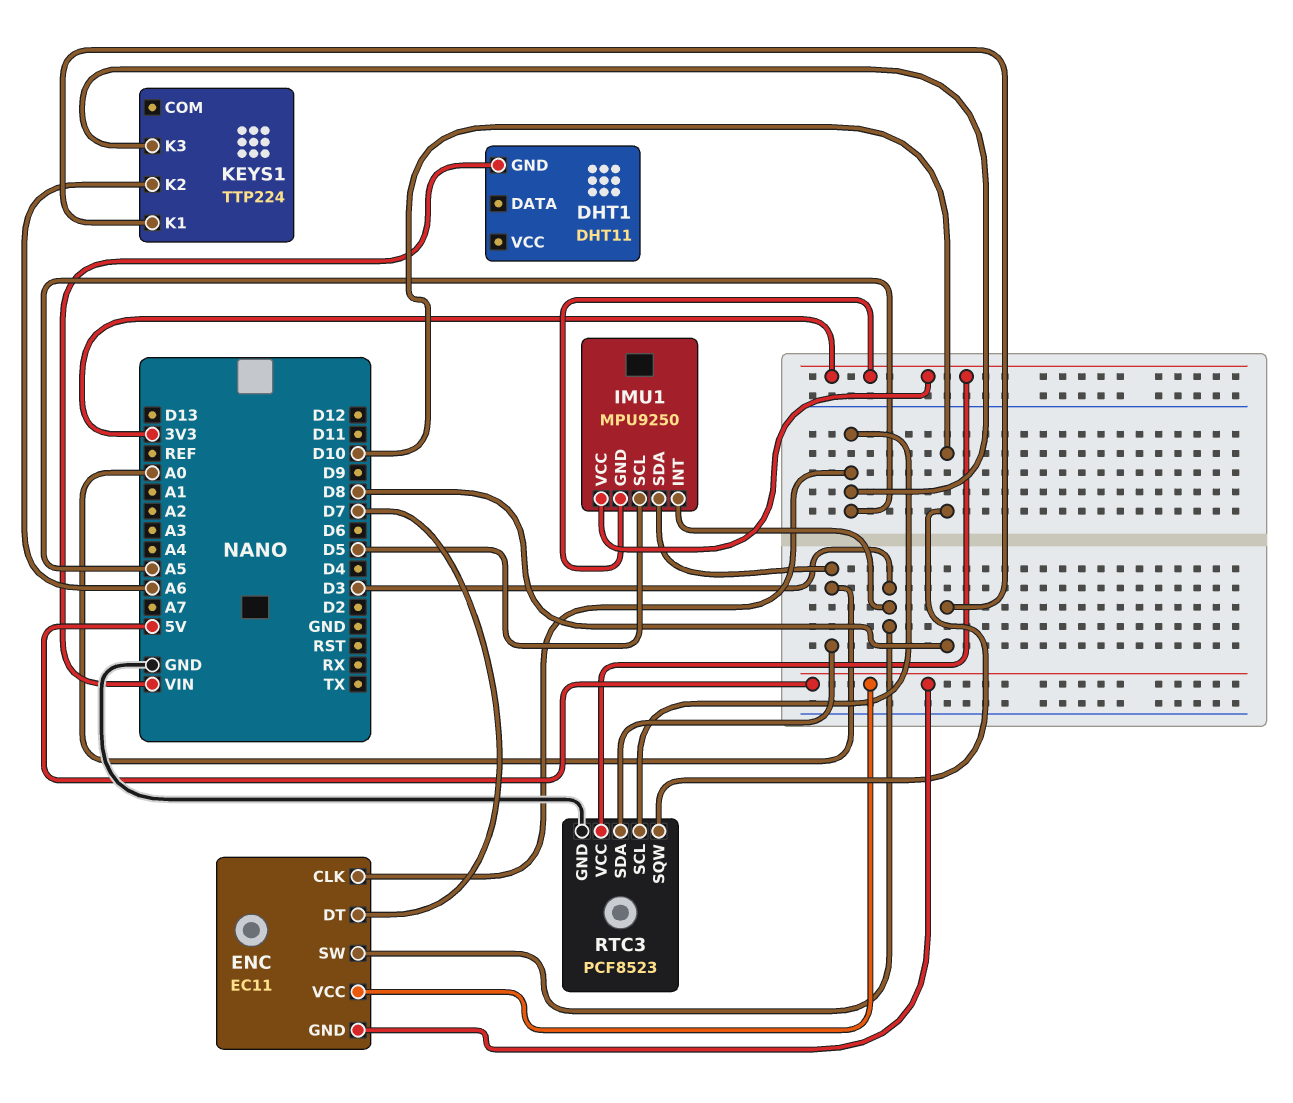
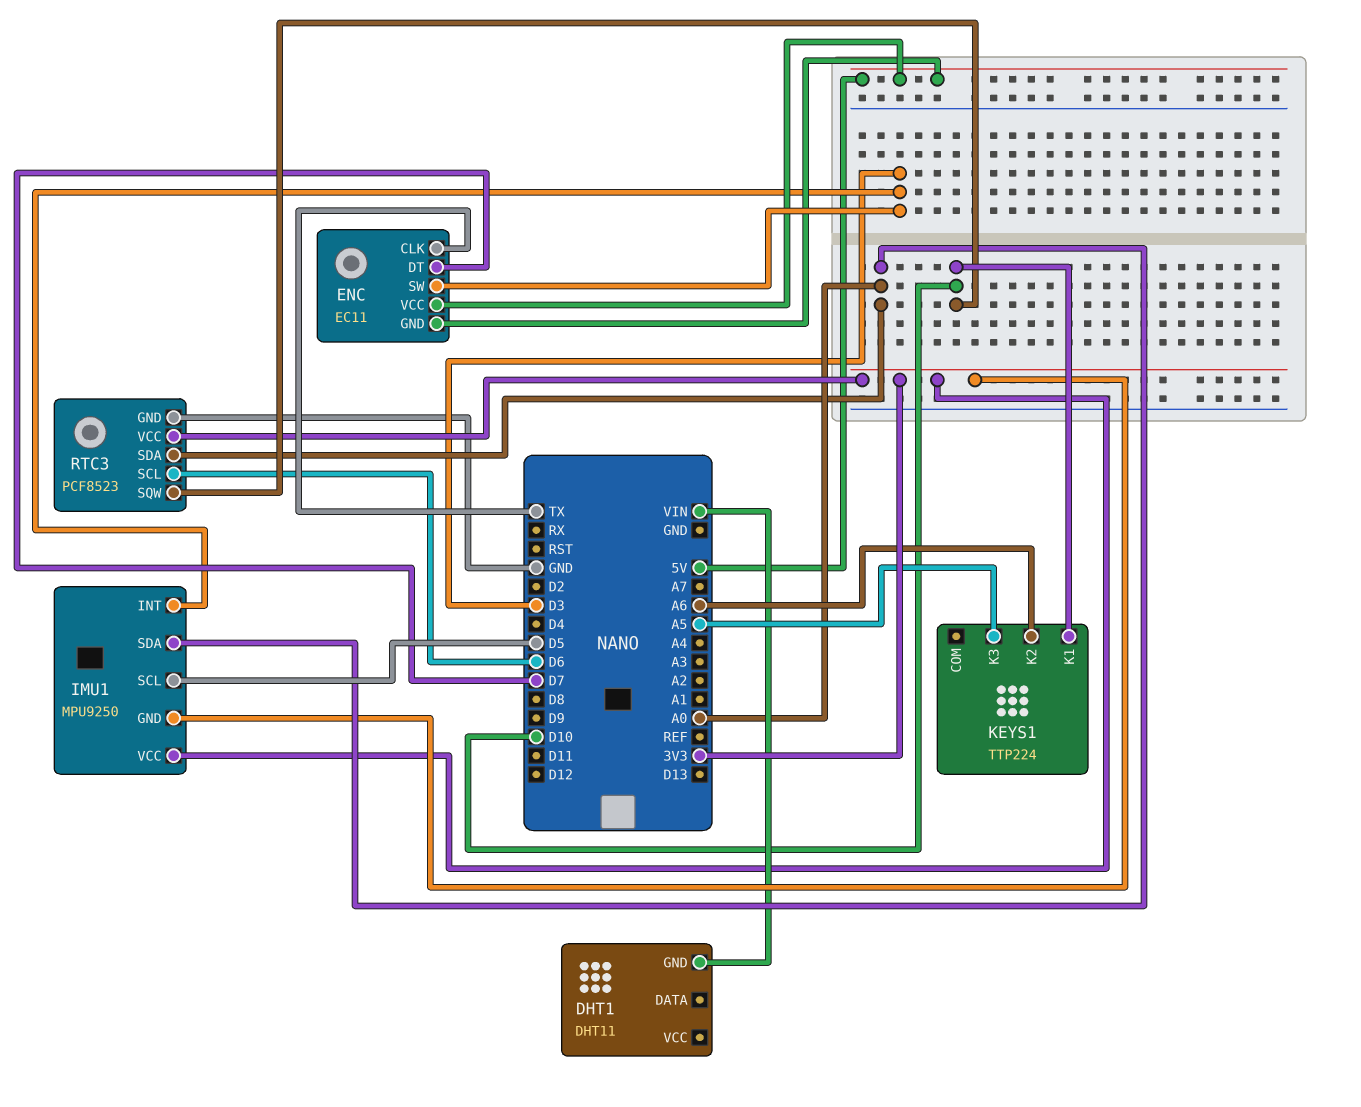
ENC pin CLK: A5 -> TX
KEYS1 pin K1: D8 -> D10
RTC3 pin SCL: A5 -> D6

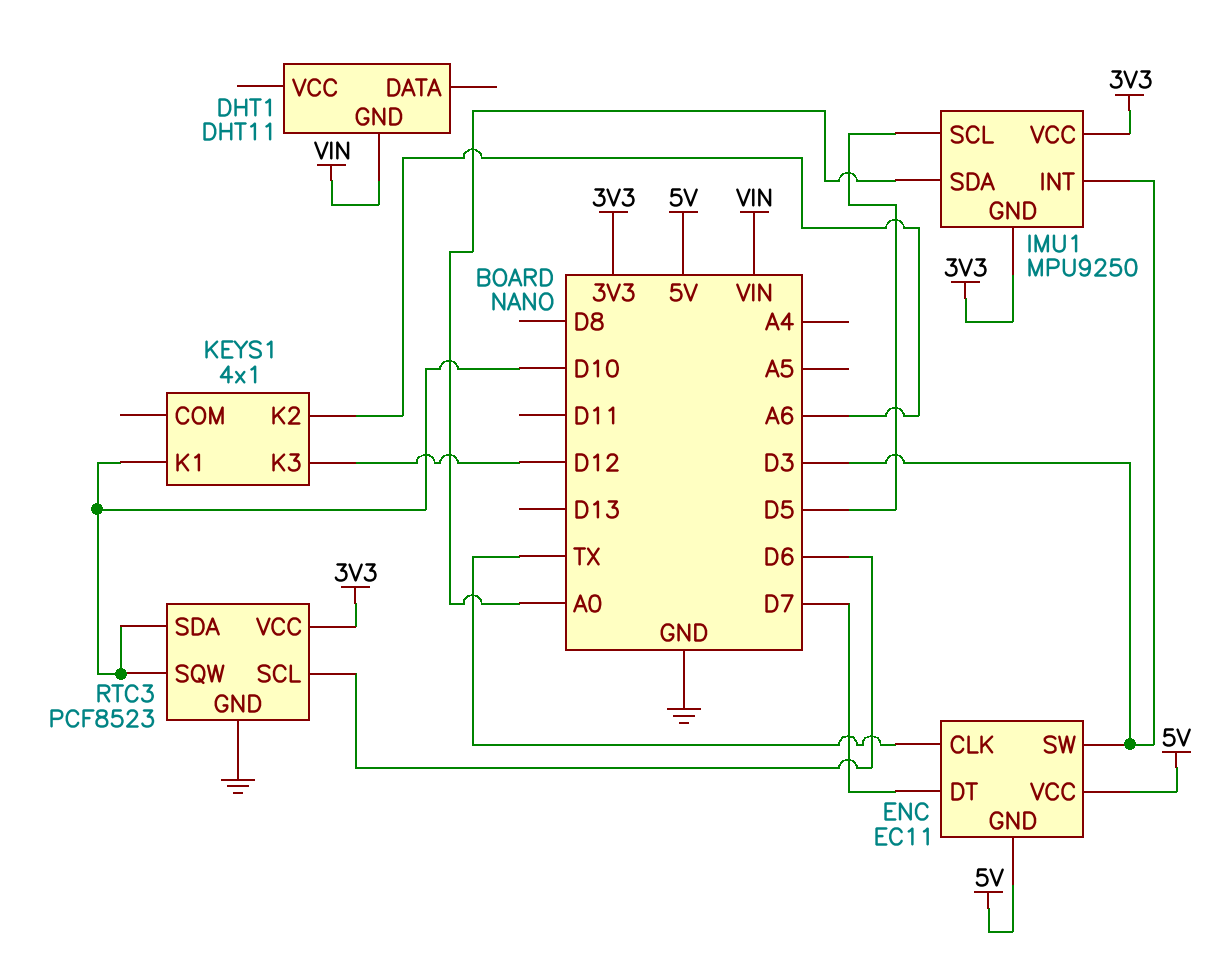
KEYS1: TTP224 -> 4x1
KEYS1 pin K3: A5 -> D12
RTC3 pin SDA: A0 -> D10

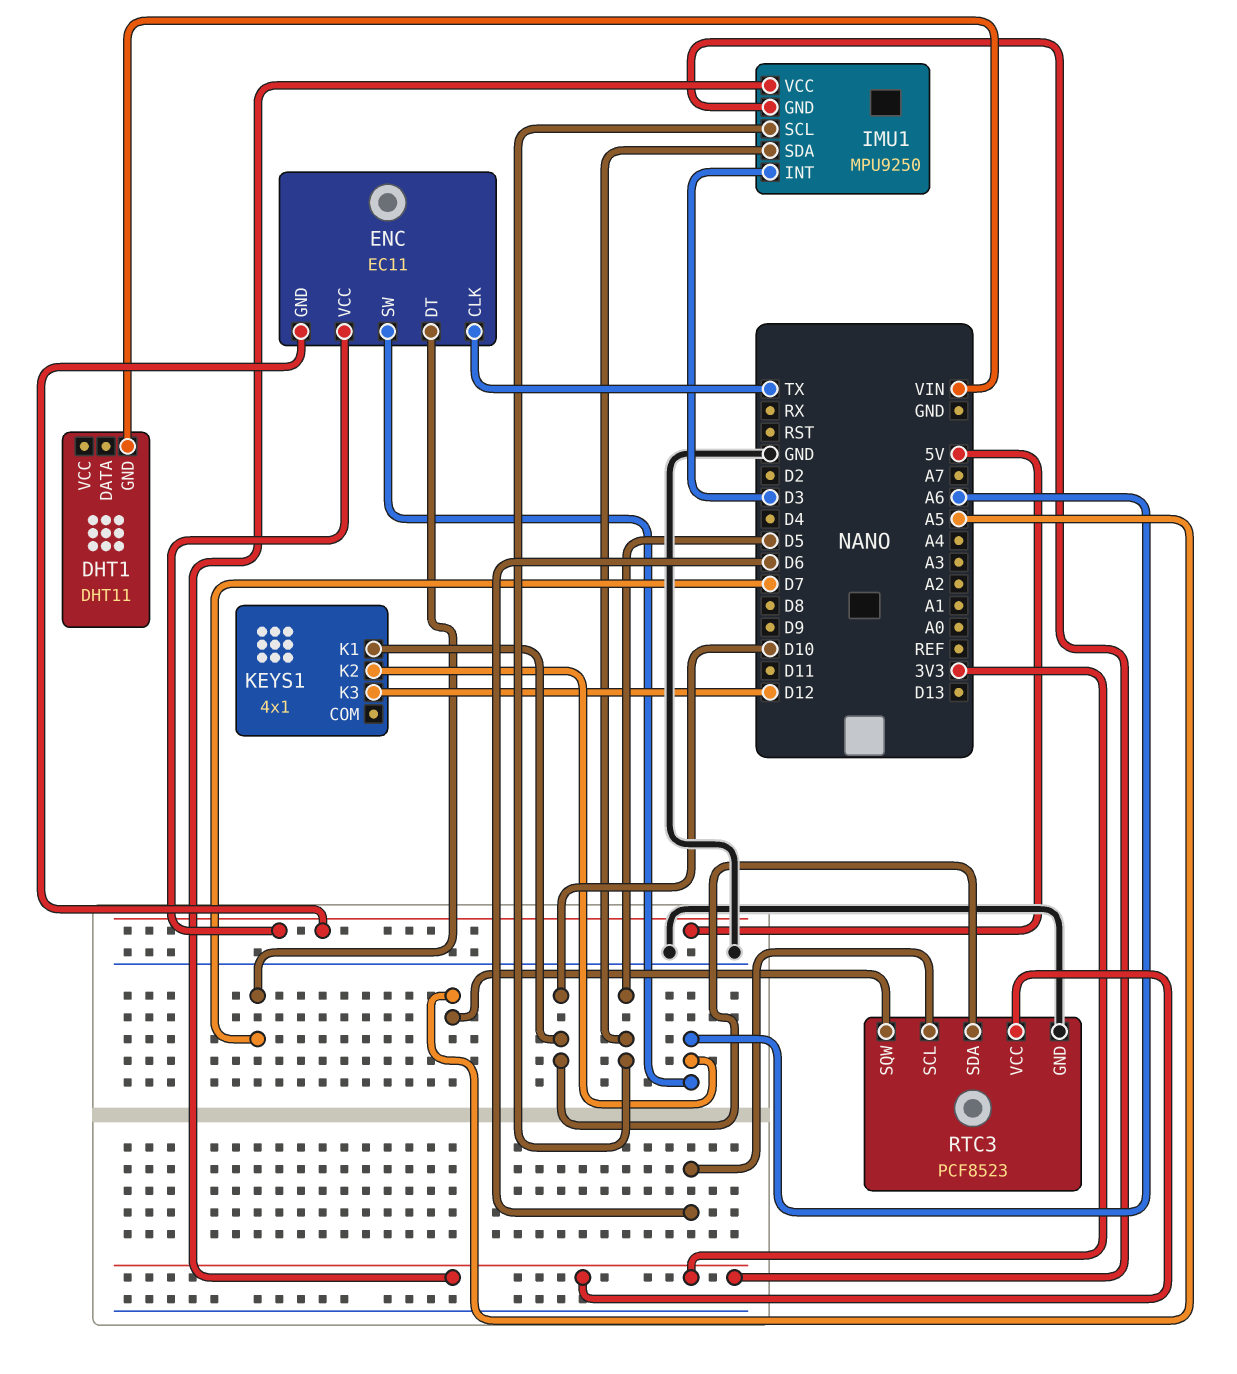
ENC pin SW: D3 -> A6
IMU1 pin SDA: A0 -> D5
RTC3 pin SQW: D10 -> A5

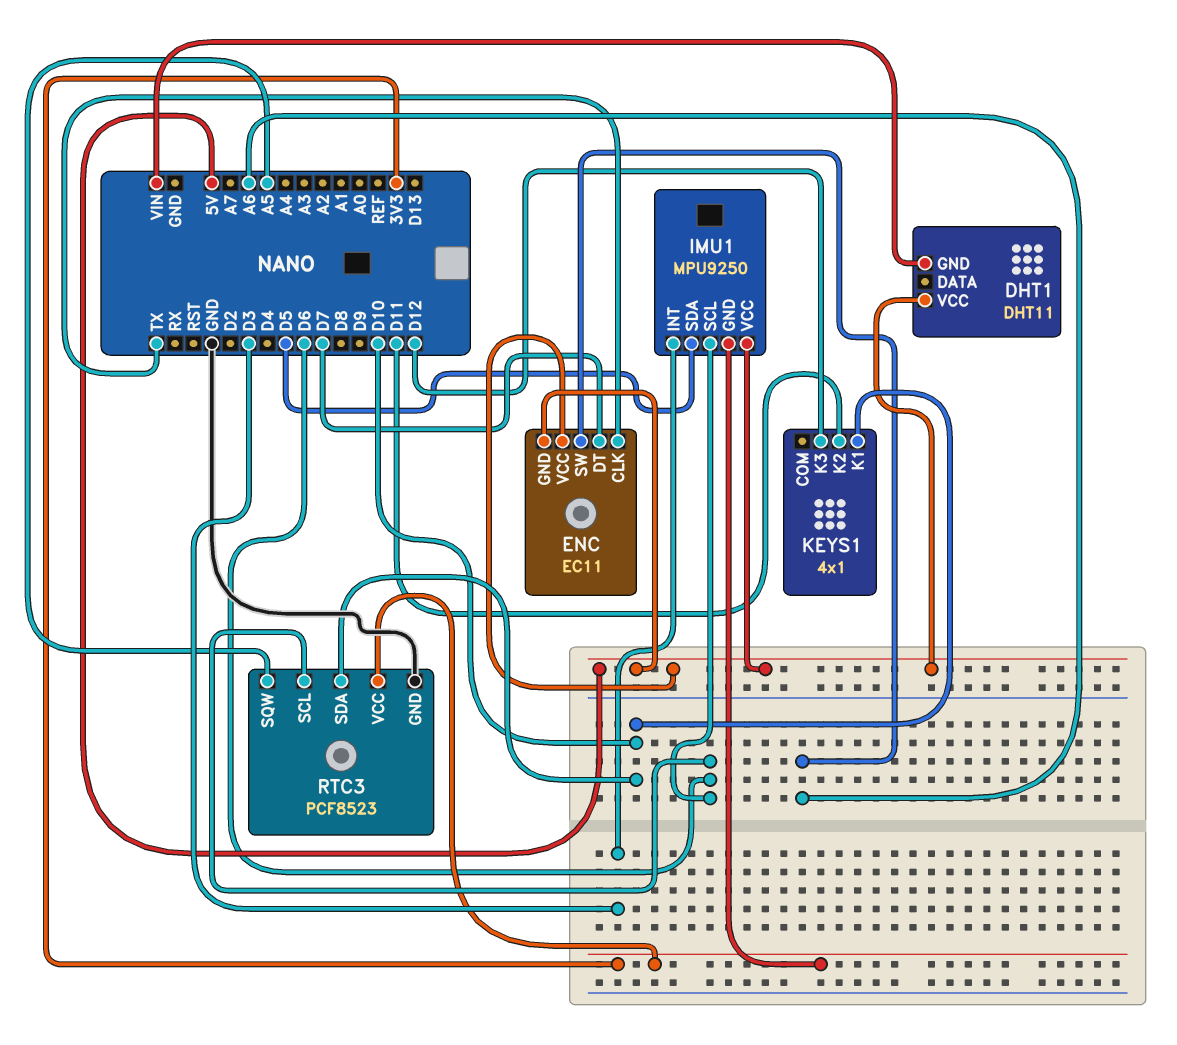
DHT1 pin VCC: none -> 5V
IMU1 pin SCL: D5 -> D6
IMU1 pin VCC: 3V3 -> 5V
KEYS1 pin K2: A6 -> D11

